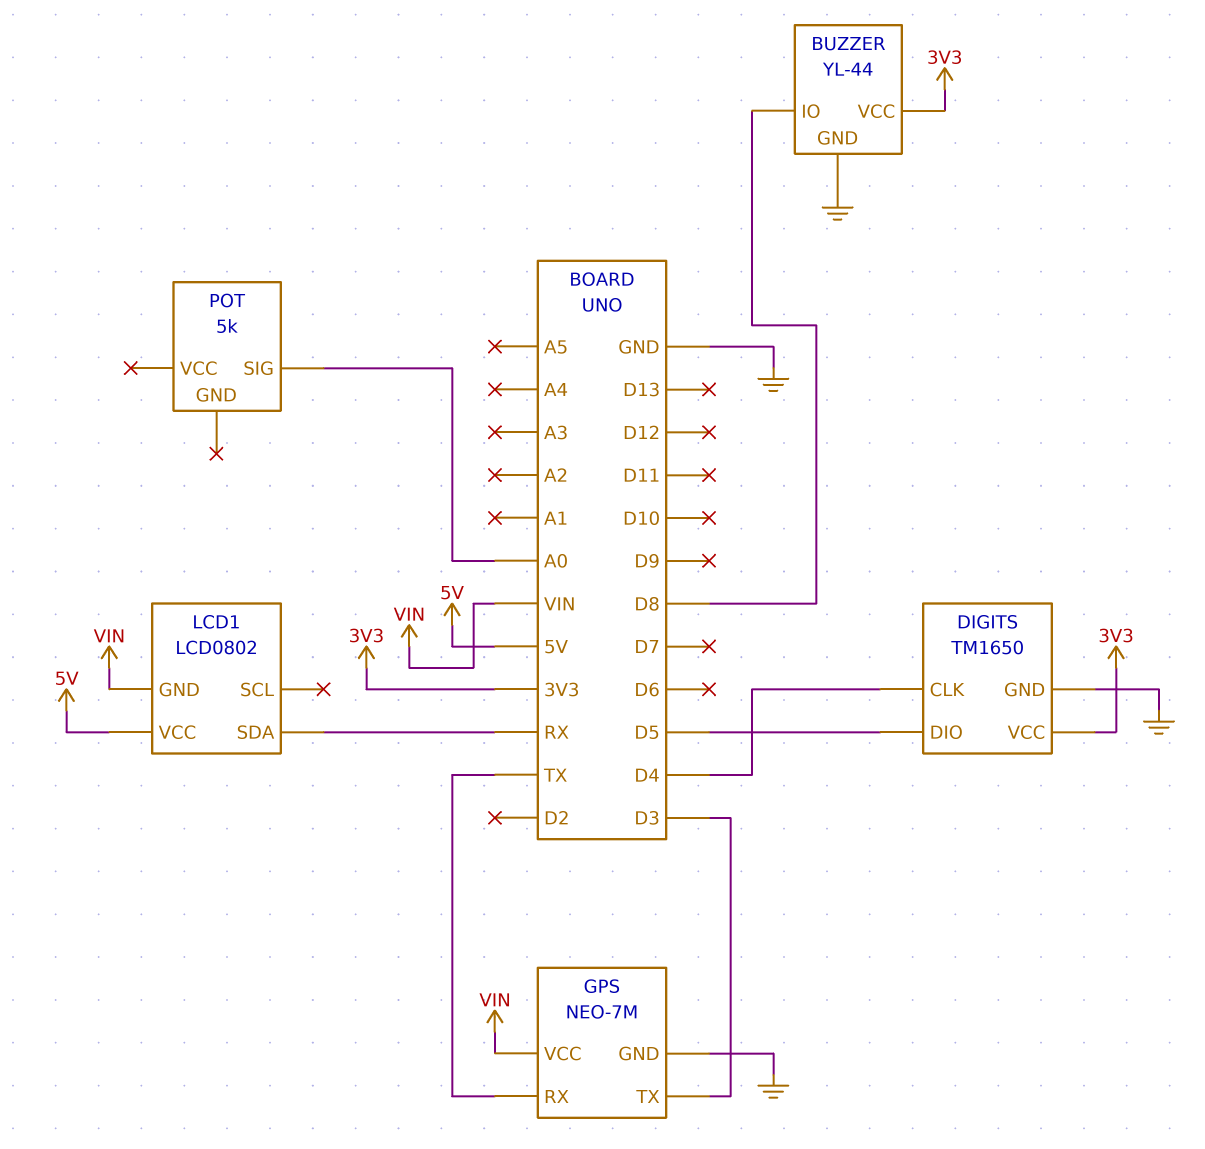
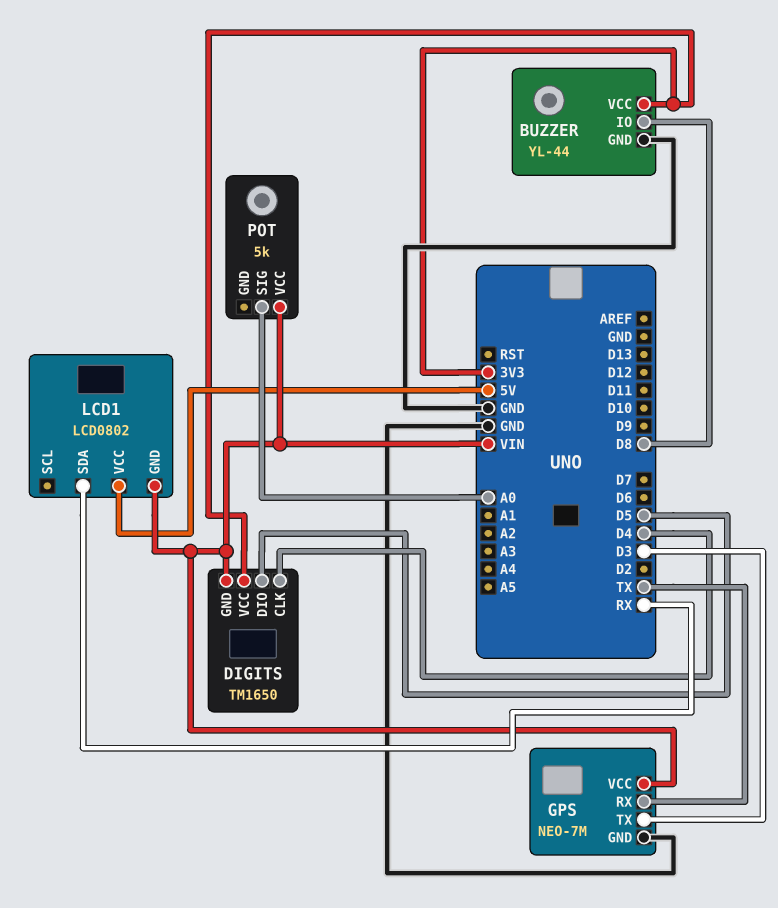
DIGITS pin GND: GND -> VIN
POT pin VCC: none -> VIN

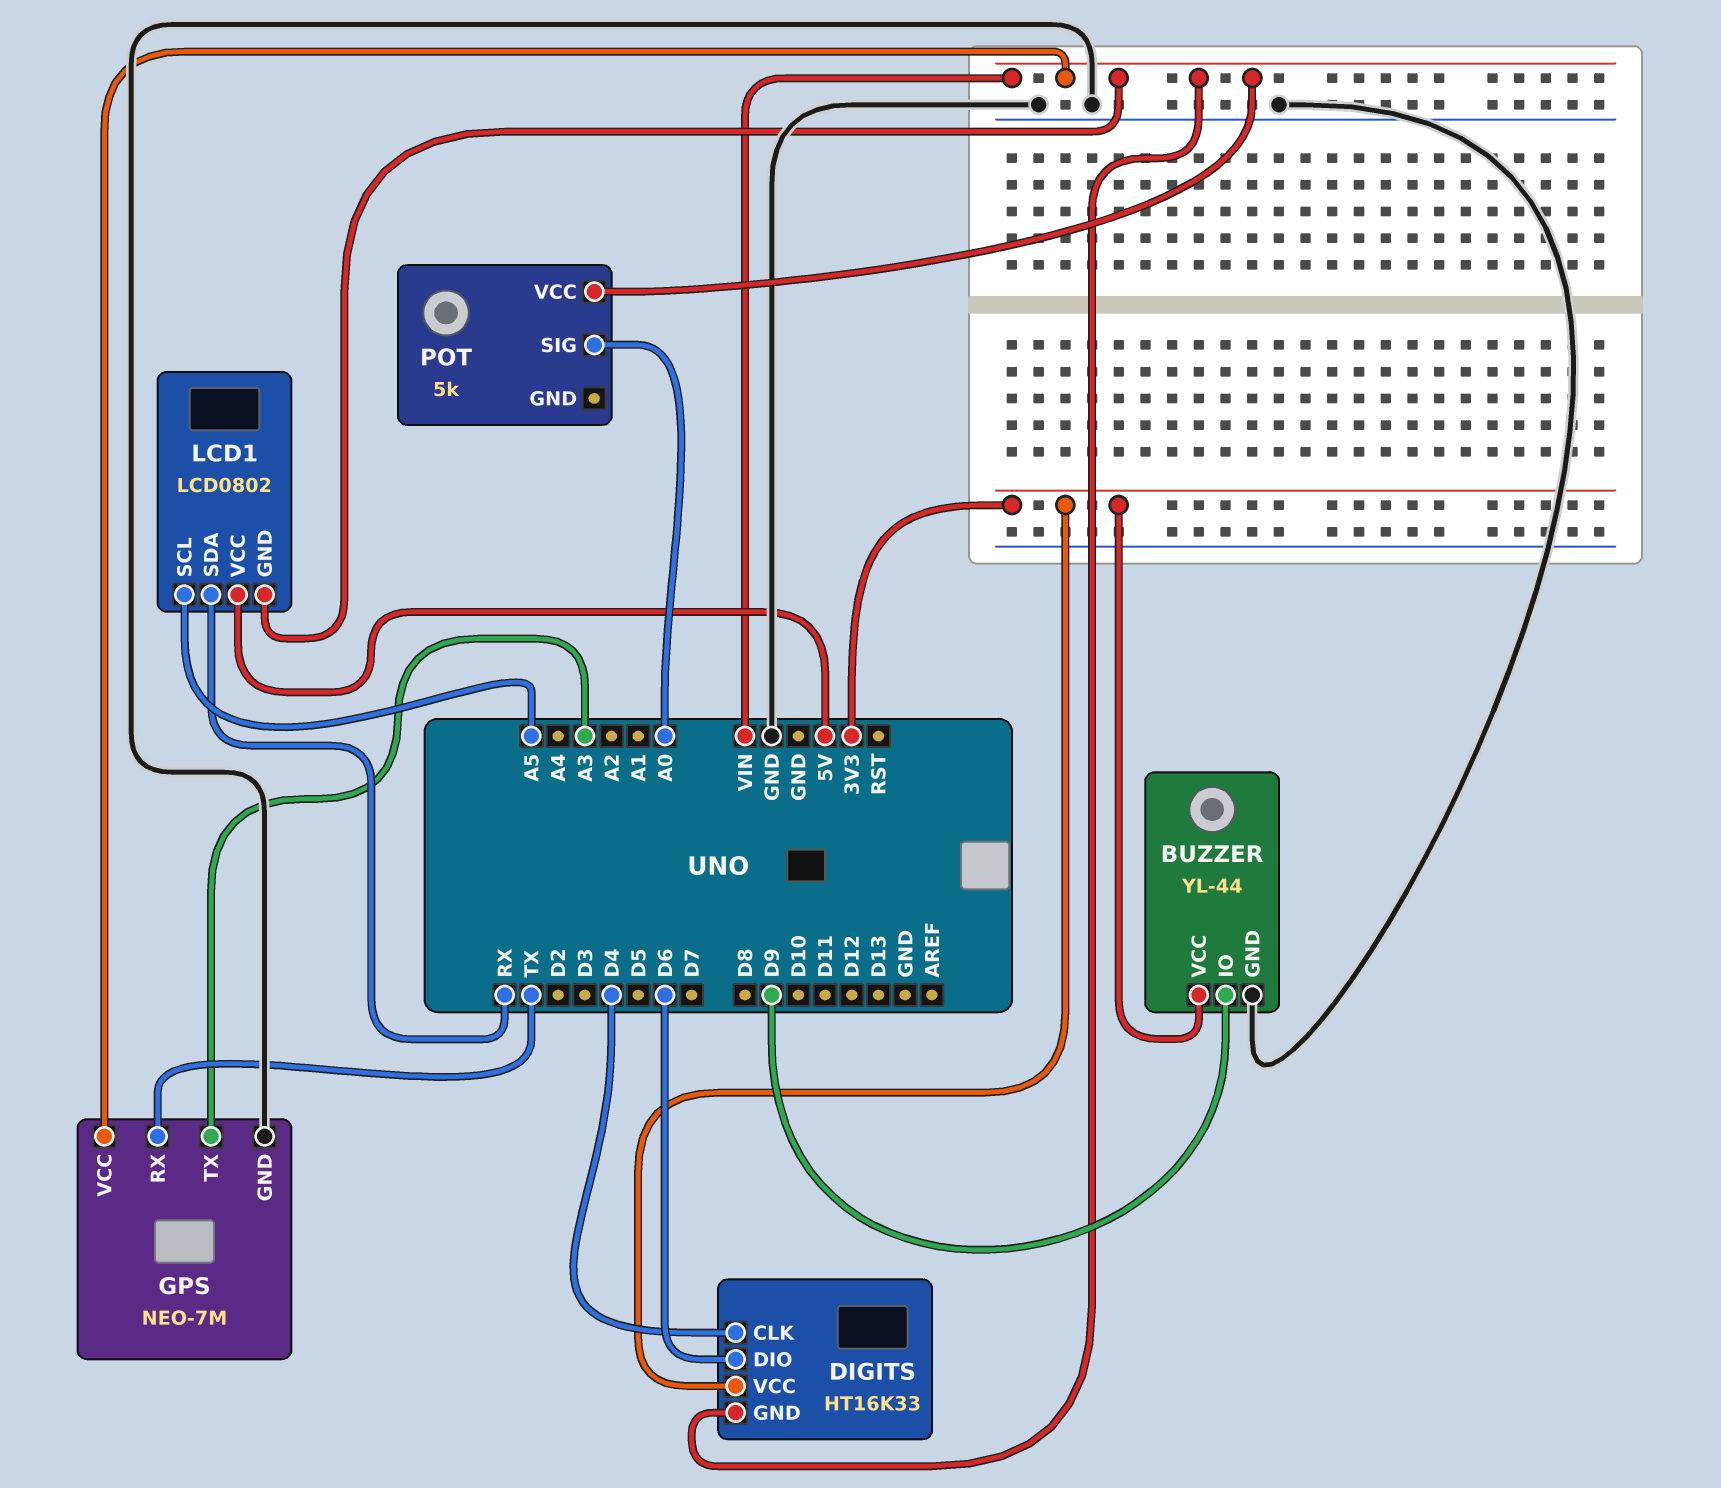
BUZZER pin IO: D8 -> D9
DIGITS: TM1650 -> HT16K33
DIGITS pin DIO: D5 -> D6
GPS pin TX: D3 -> A3
LCD1 pin SCL: none -> A5

